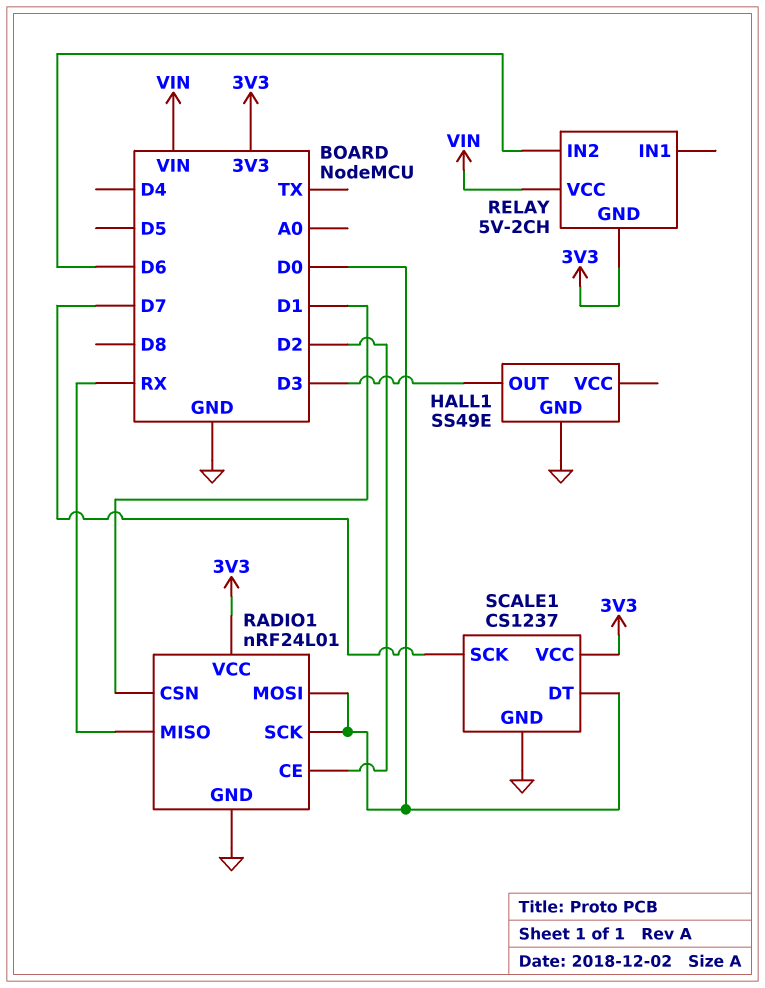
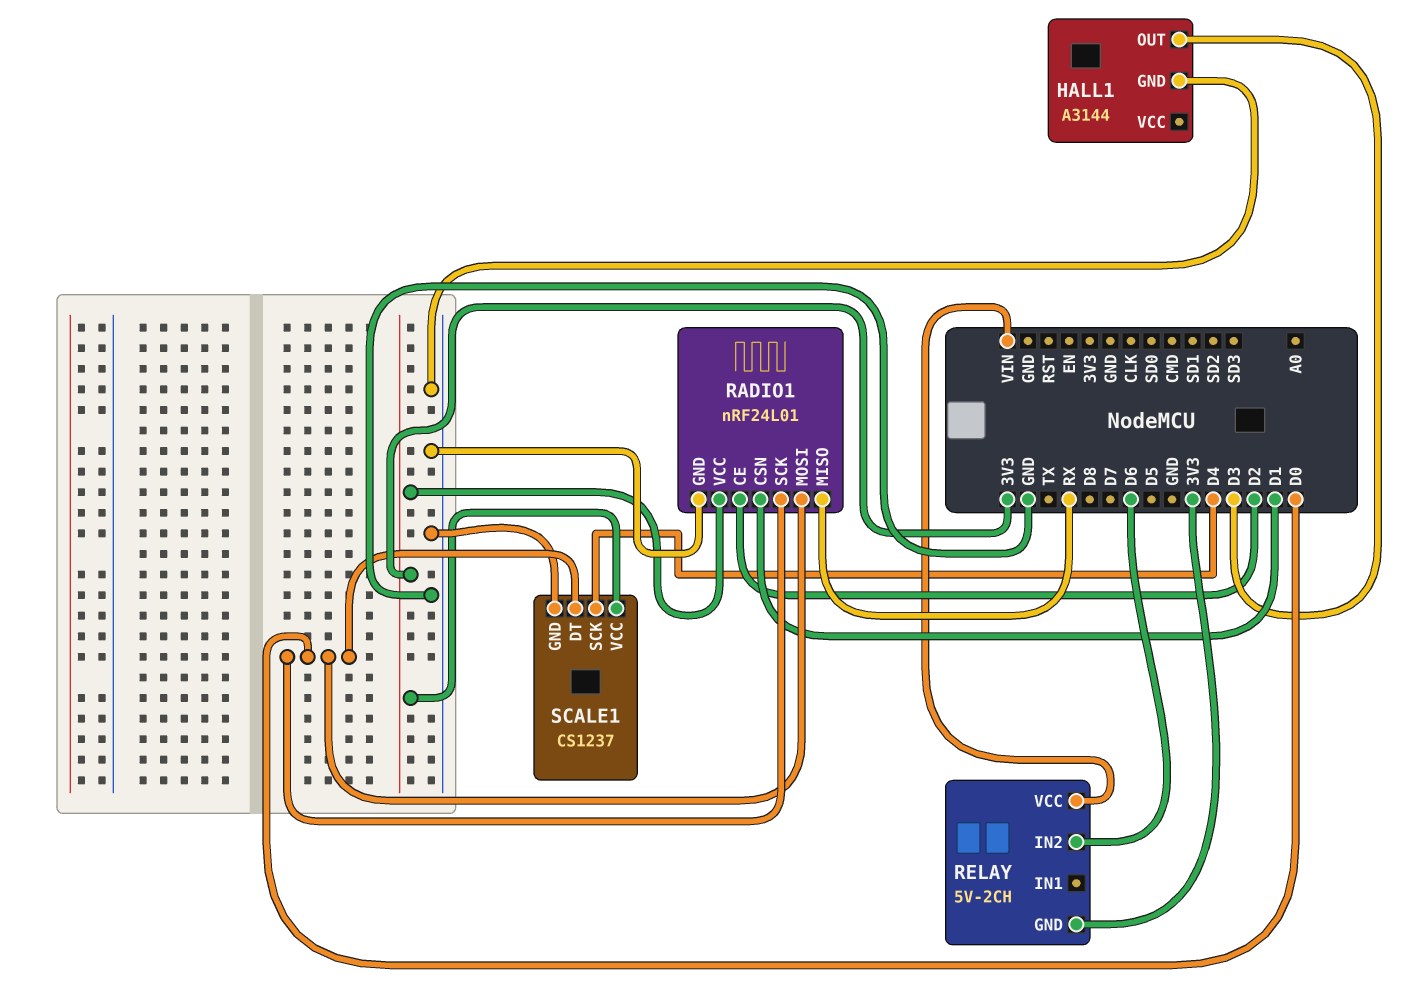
HALL1: SS49E -> A3144
SCALE1 pin SCK: D7 -> D4

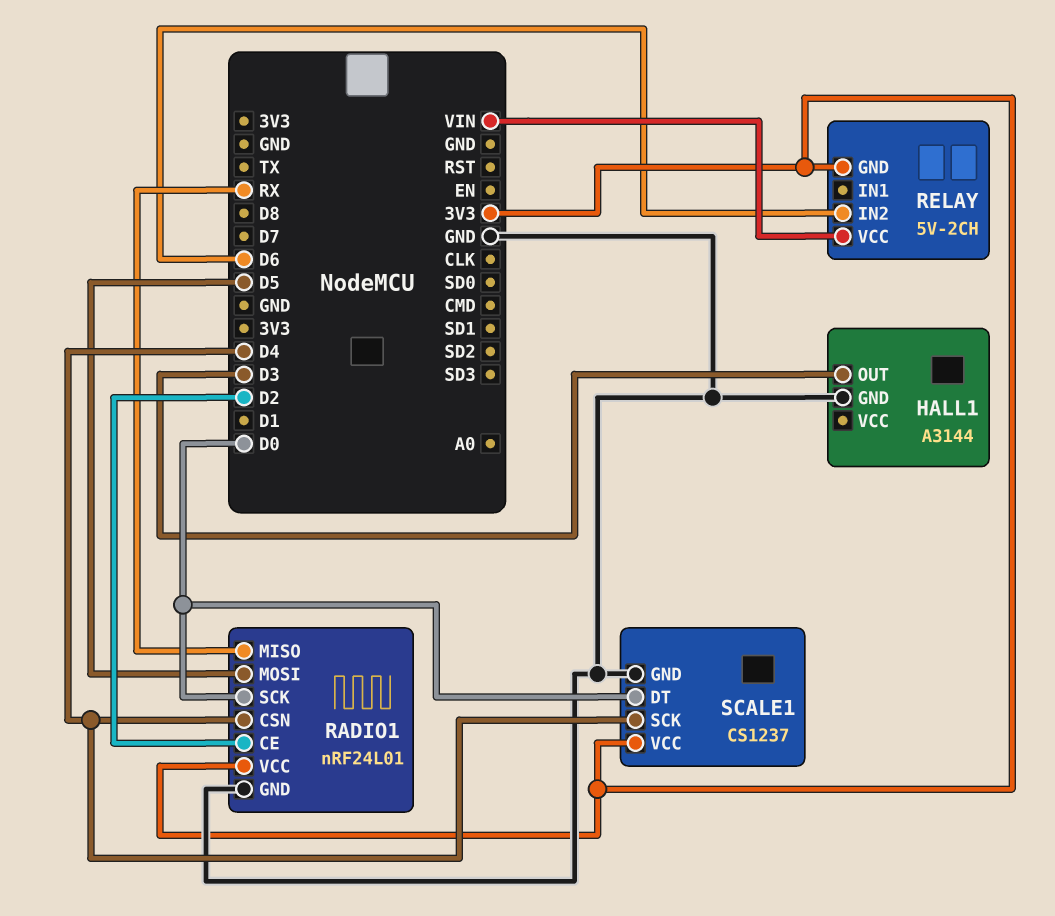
RADIO1 pin CSN: D1 -> D4
RADIO1 pin MOSI: D0 -> D5

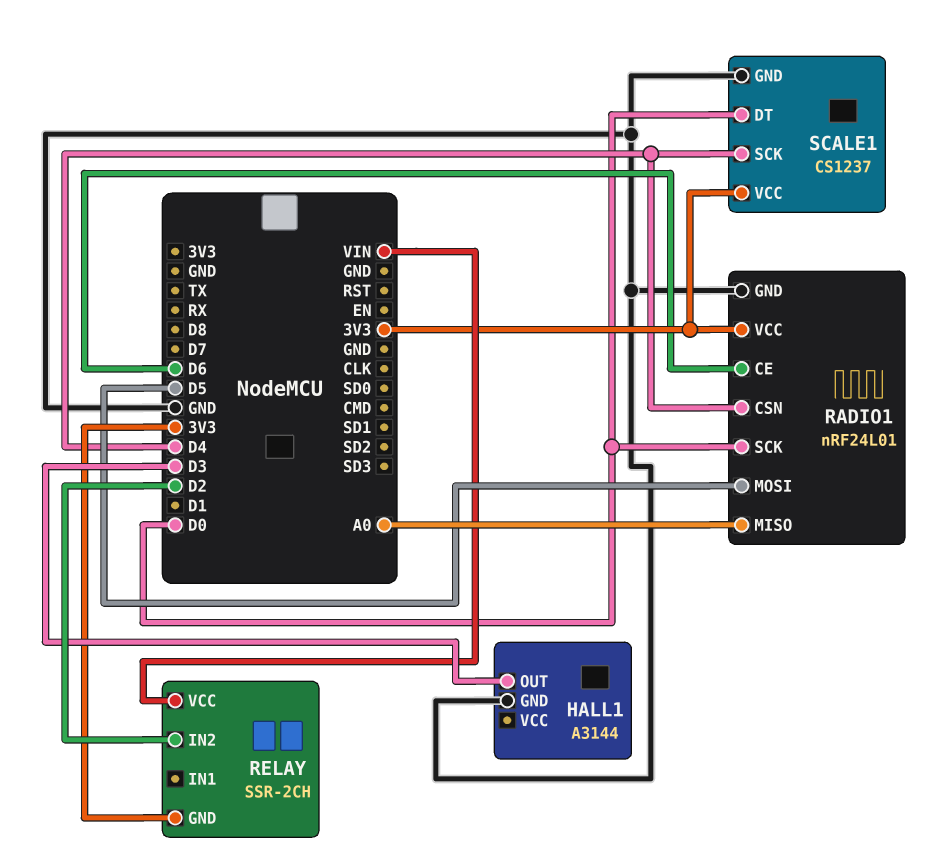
RADIO1 pin CE: D2 -> D6
RADIO1 pin MISO: RX -> A0
RELAY: 5V-2CH -> SSR-2CH
RELAY pin IN2: D6 -> D2

